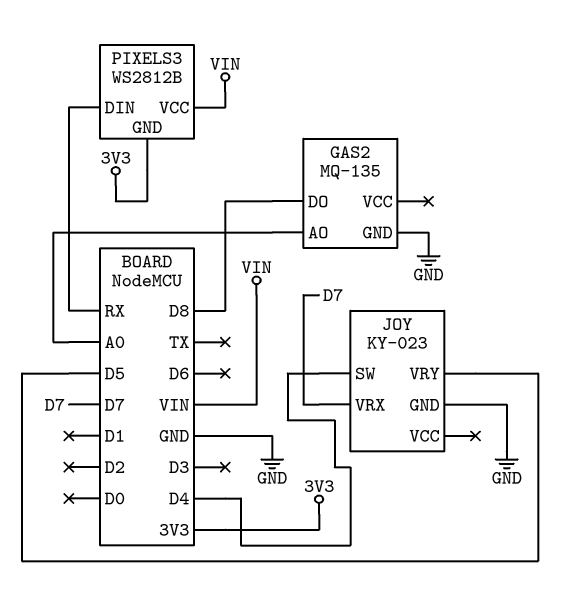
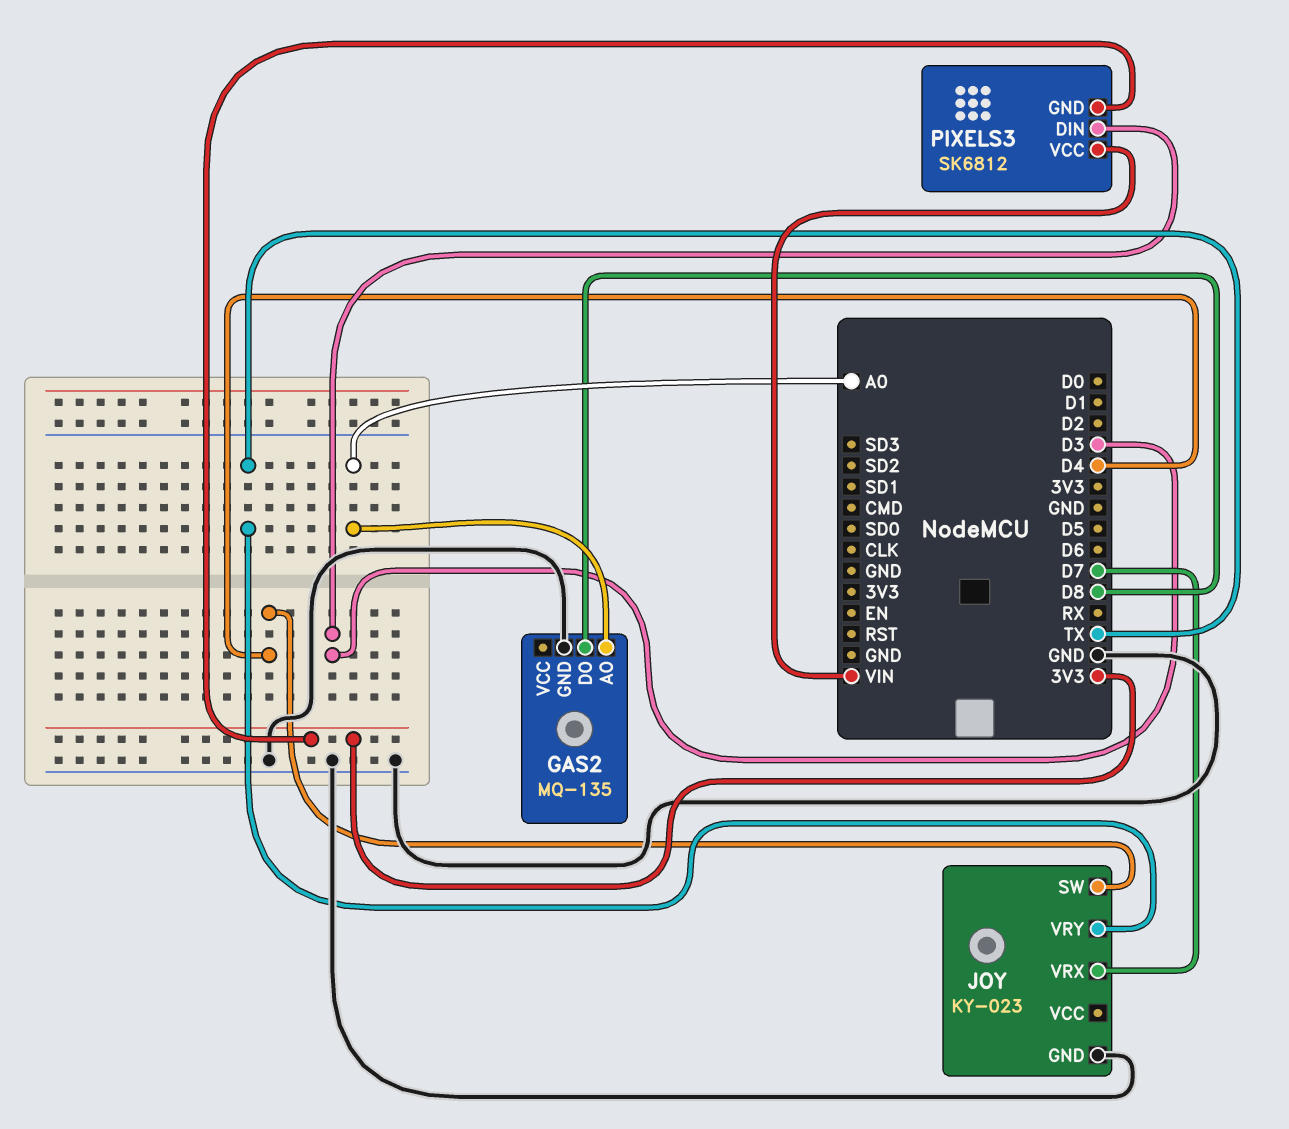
JOY pin VRY: D5 -> TX
PIXELS3: WS2812B -> SK6812
PIXELS3 pin DIN: RX -> D3

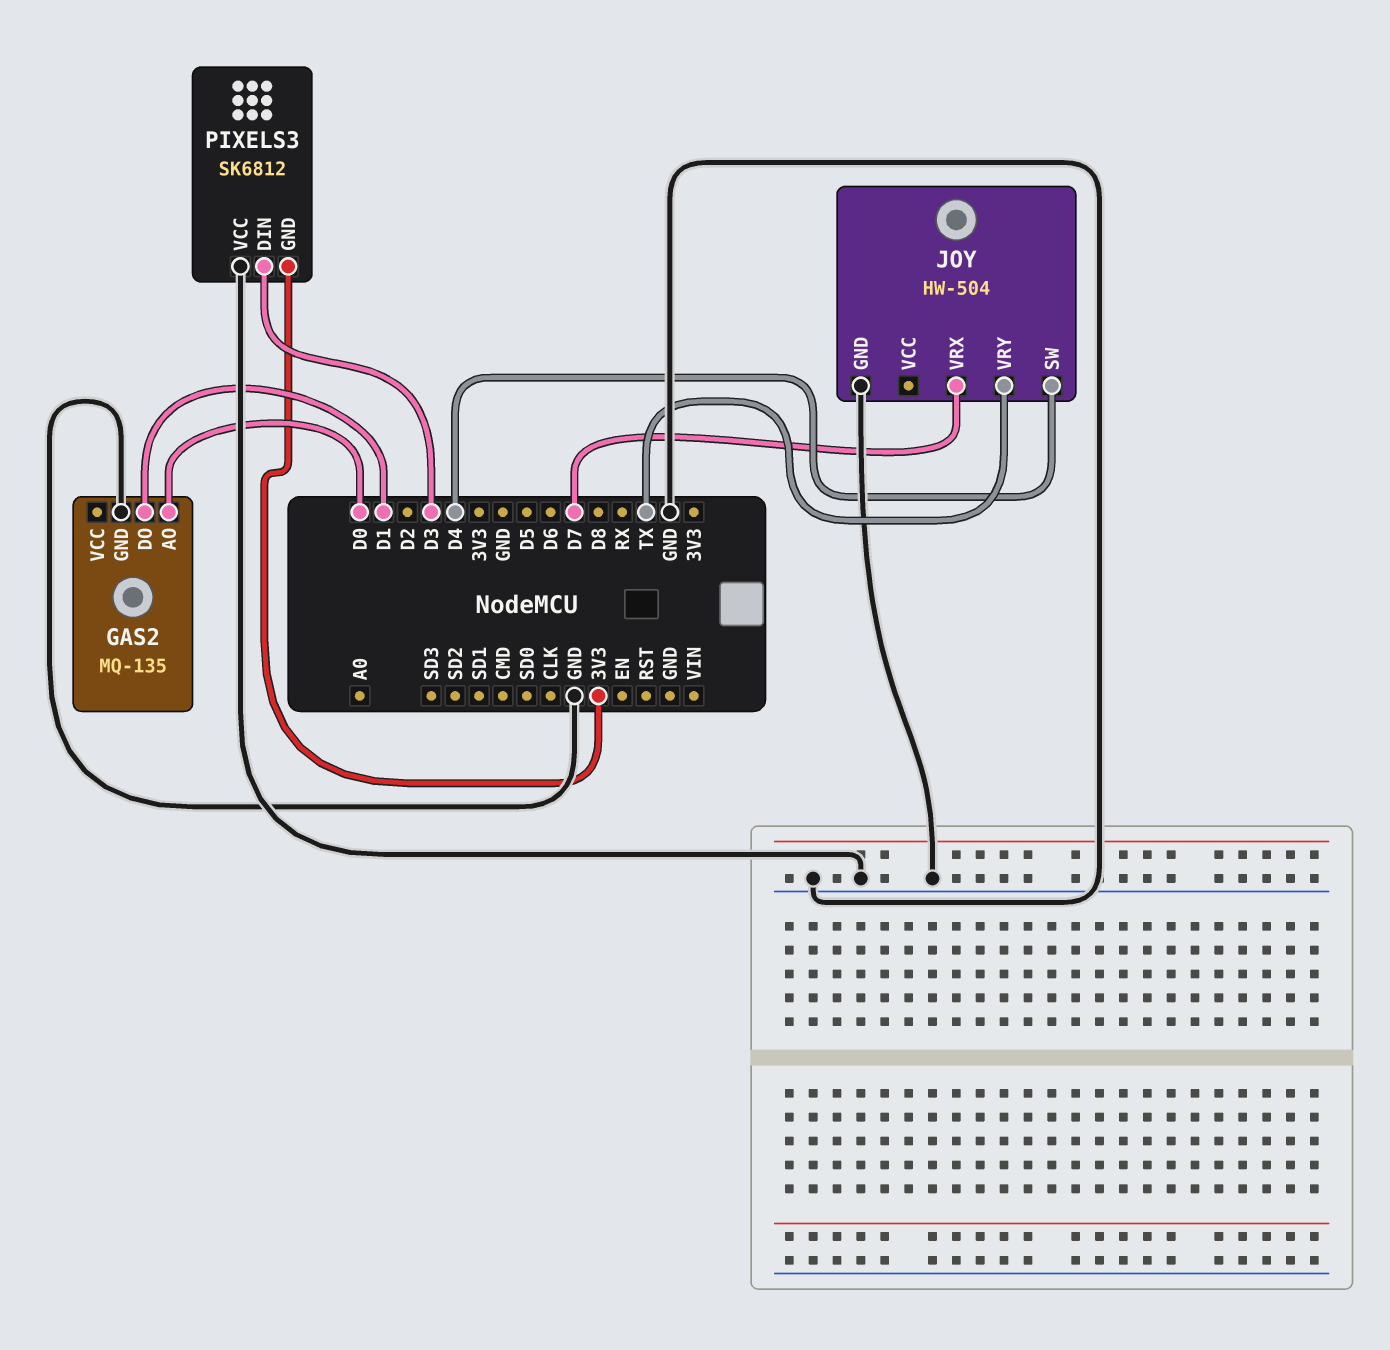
GAS2 pin AO: A0 -> D0
GAS2 pin DO: D8 -> D1
JOY: KY-023 -> HW-504
PIXELS3 pin VCC: VIN -> GND

